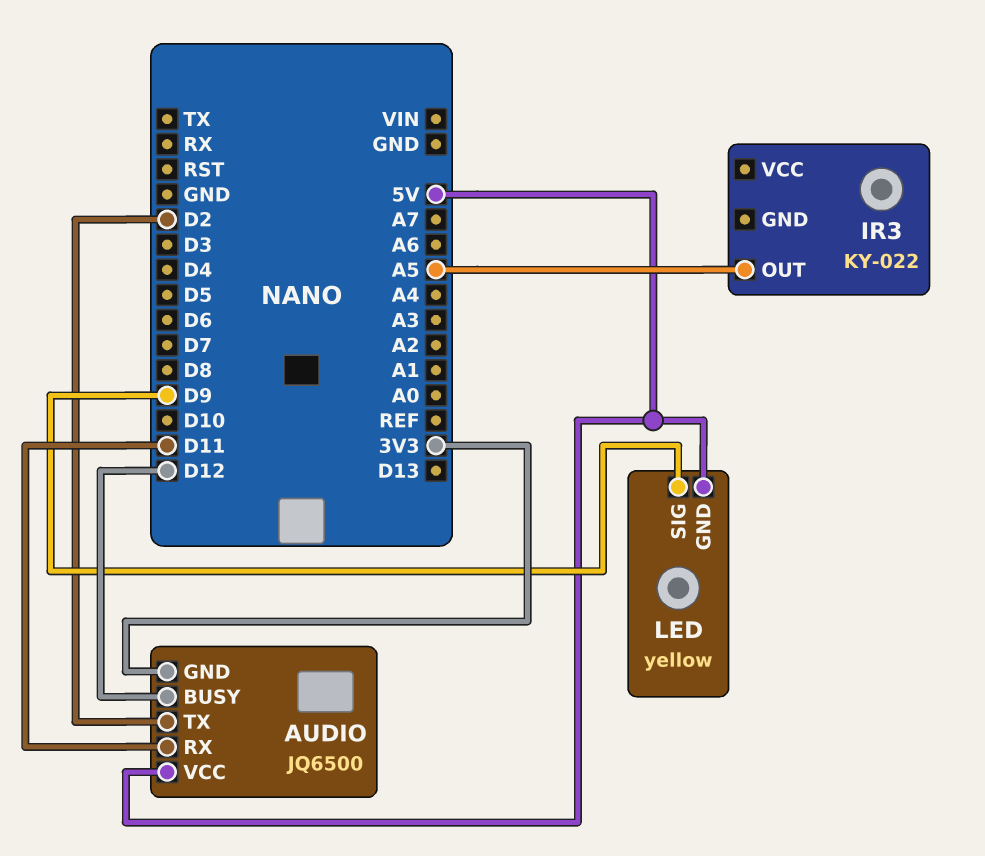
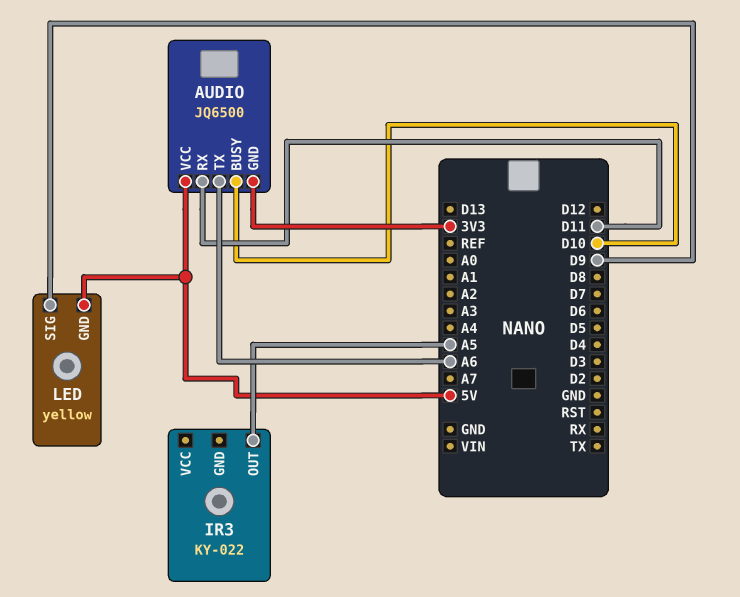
AUDIO pin BUSY: D12 -> D10
AUDIO pin TX: D2 -> A6

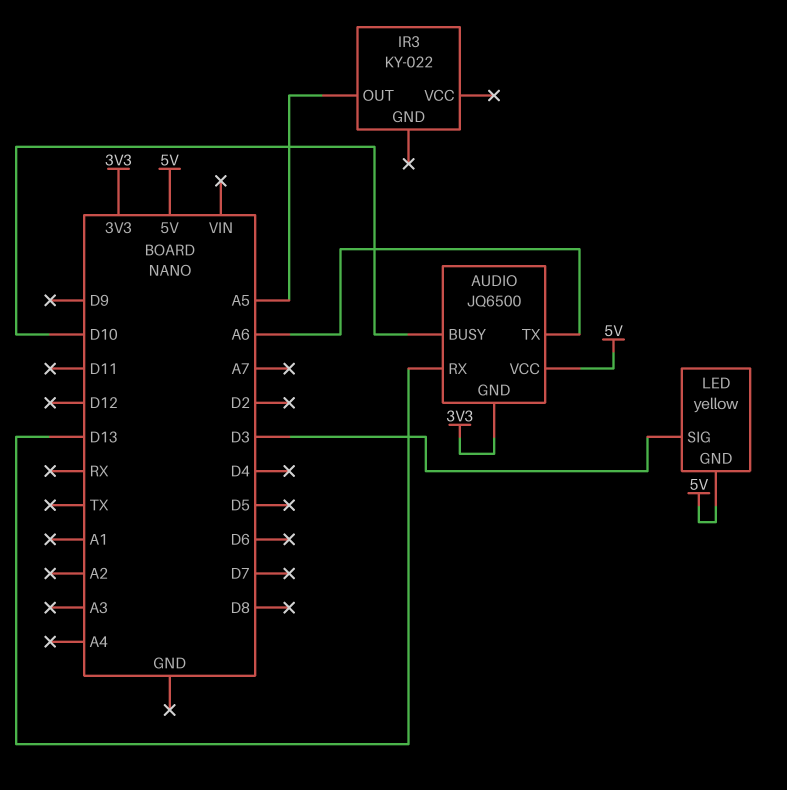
AUDIO pin RX: D11 -> D13
LED pin SIG: D9 -> D3

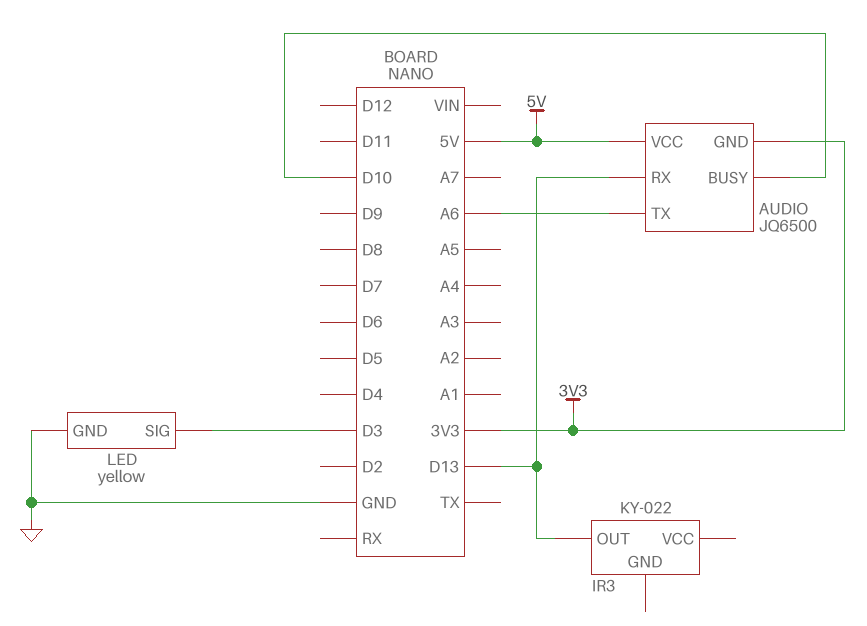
IR3 pin OUT: A5 -> D13
LED pin GND: 5V -> GND

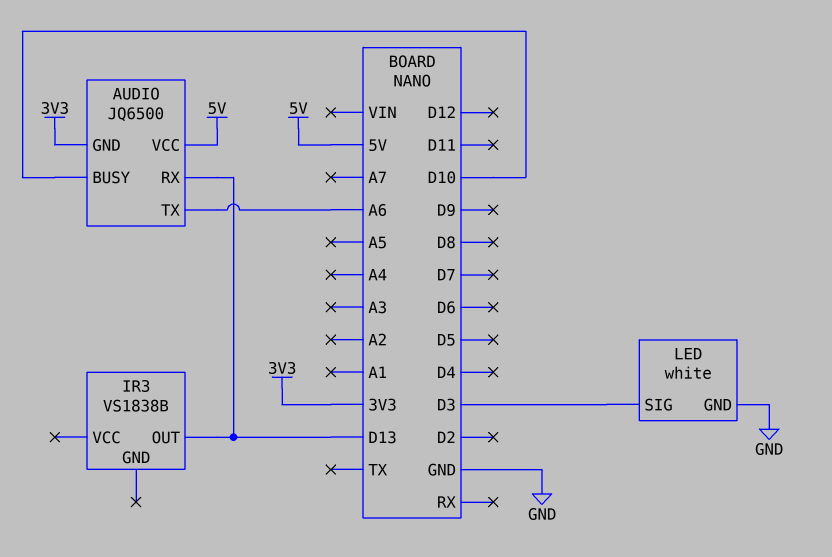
IR3: KY-022 -> VS1838B
LED: yellow -> white

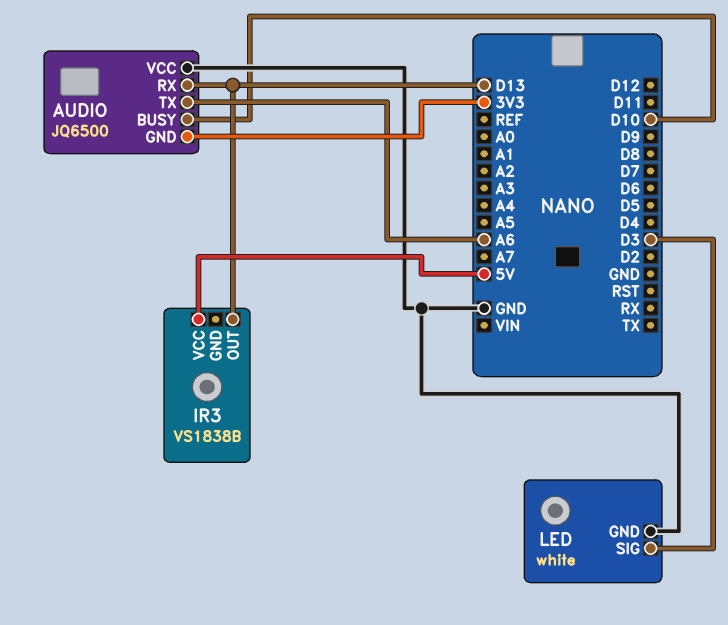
AUDIO pin VCC: 5V -> GND
IR3 pin VCC: none -> 5V

